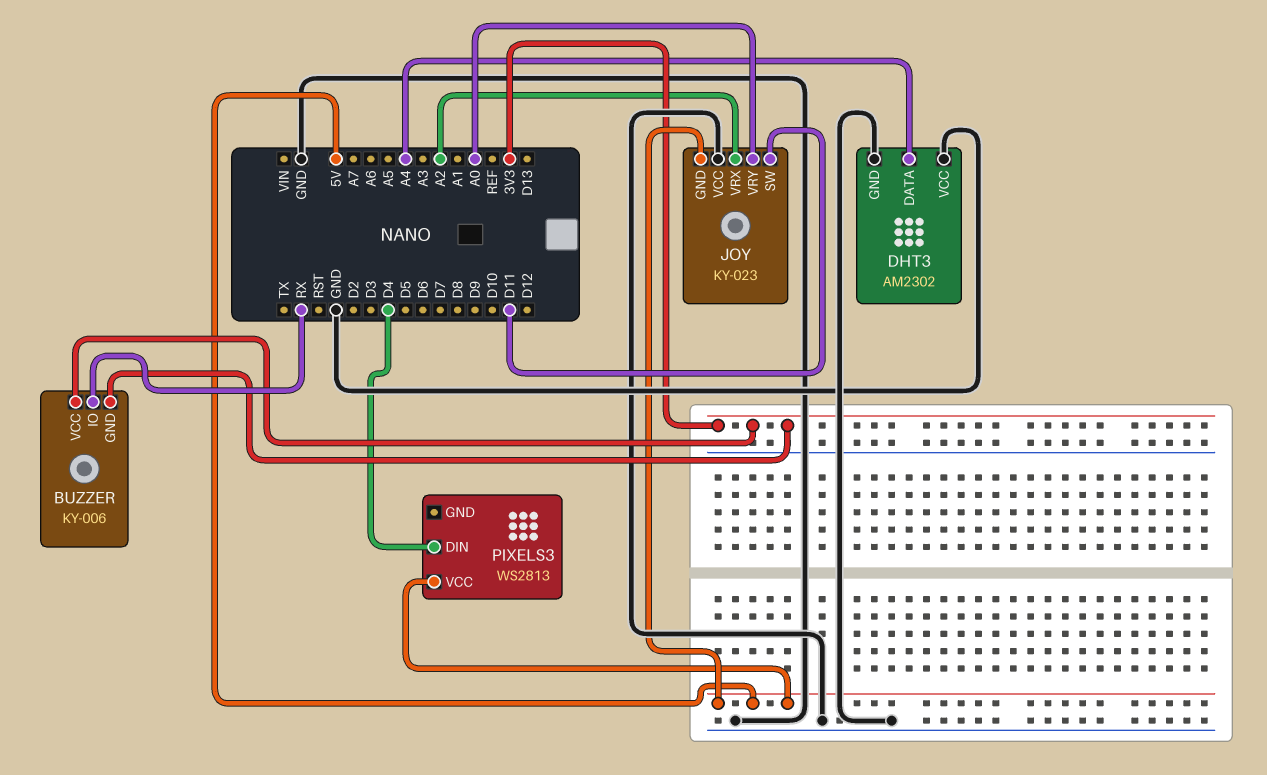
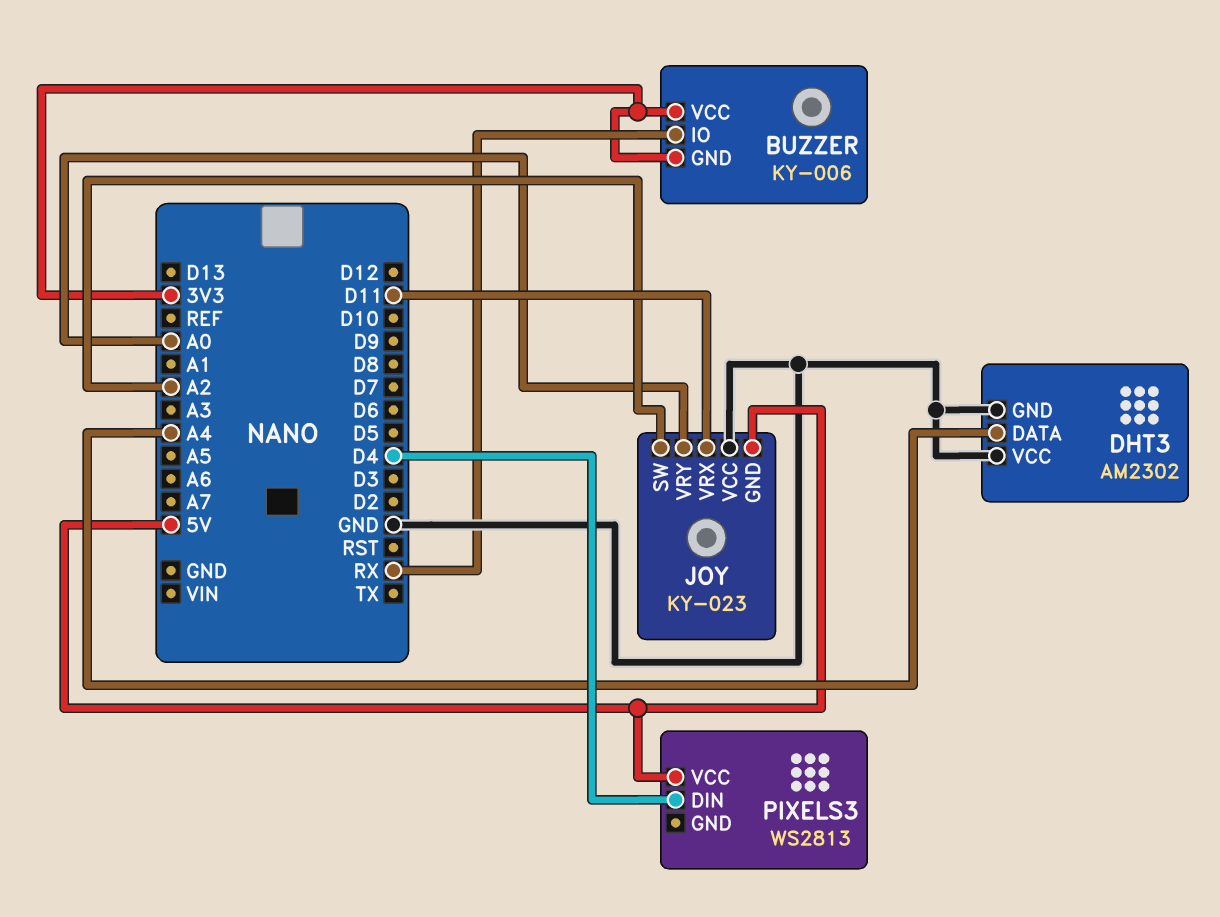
JOY pin SW: D11 -> A2
JOY pin VRX: A2 -> D11

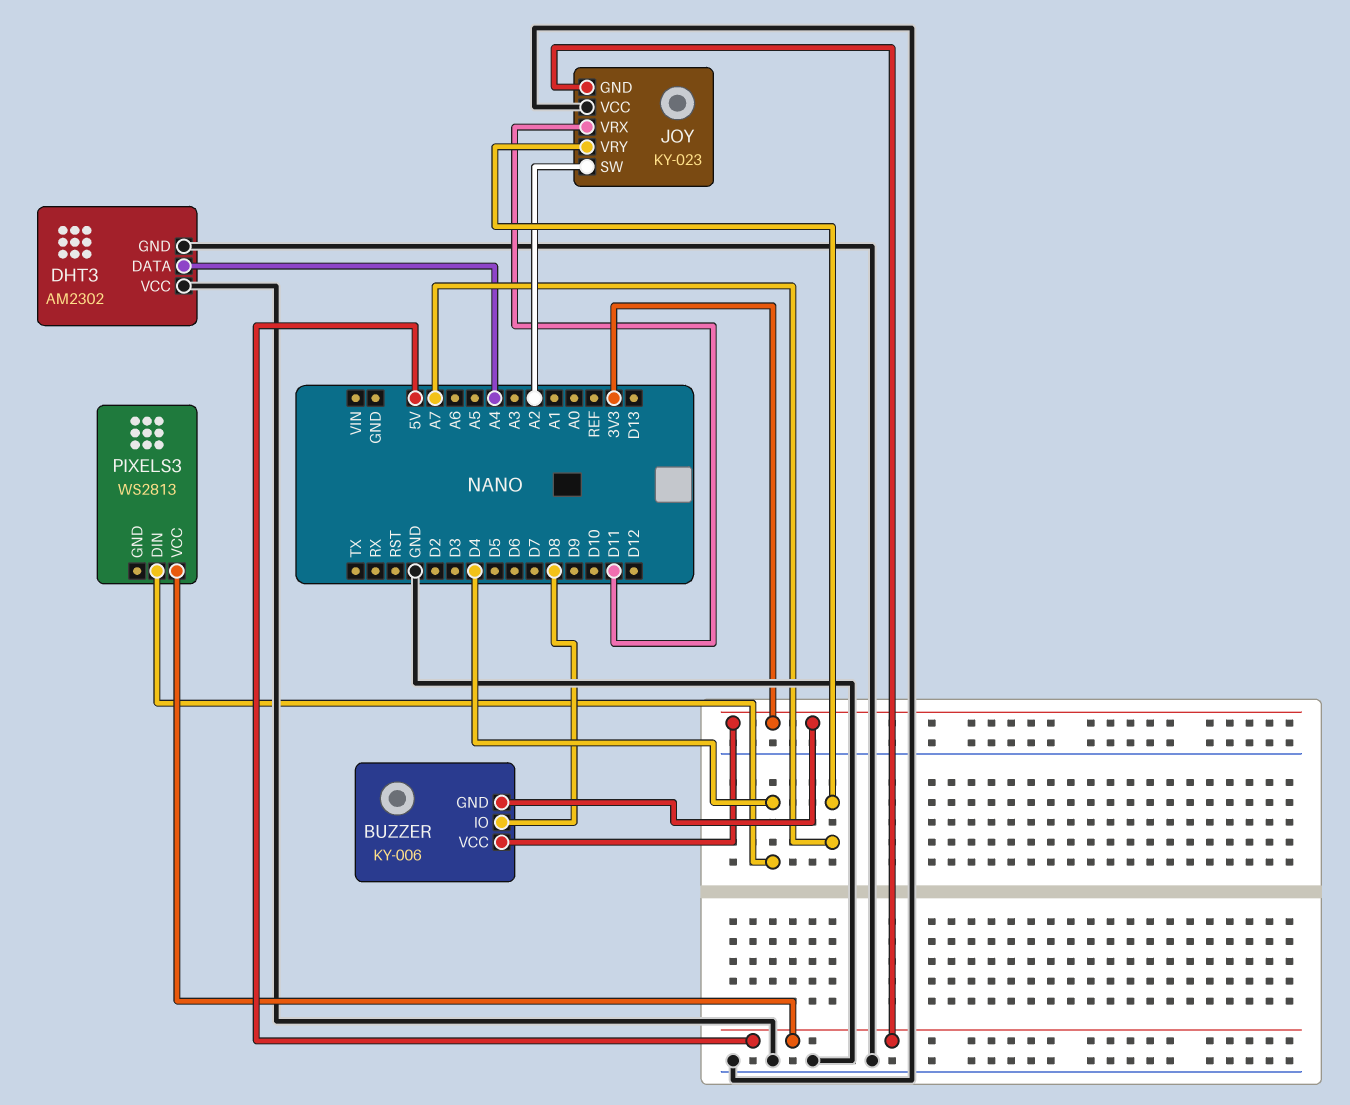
BUZZER pin IO: RX -> D8
JOY pin VRY: A0 -> A7

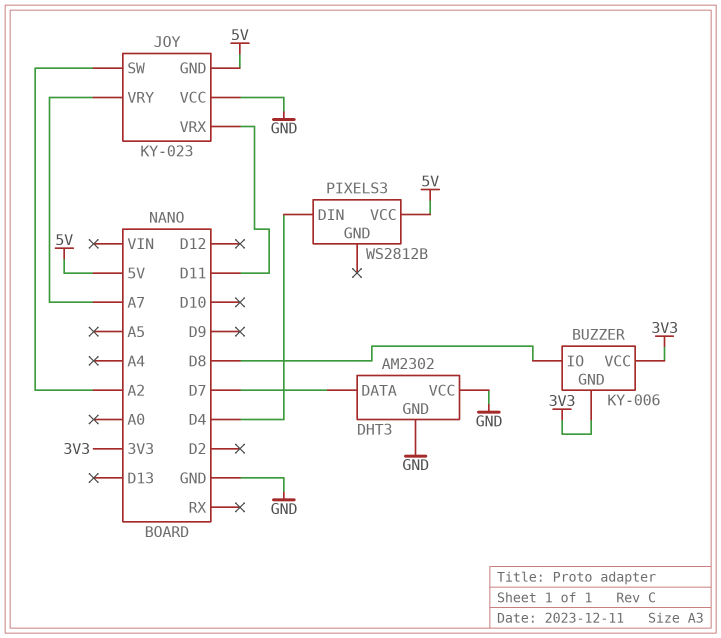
DHT3 pin DATA: A4 -> D7
PIXELS3: WS2813 -> WS2812B

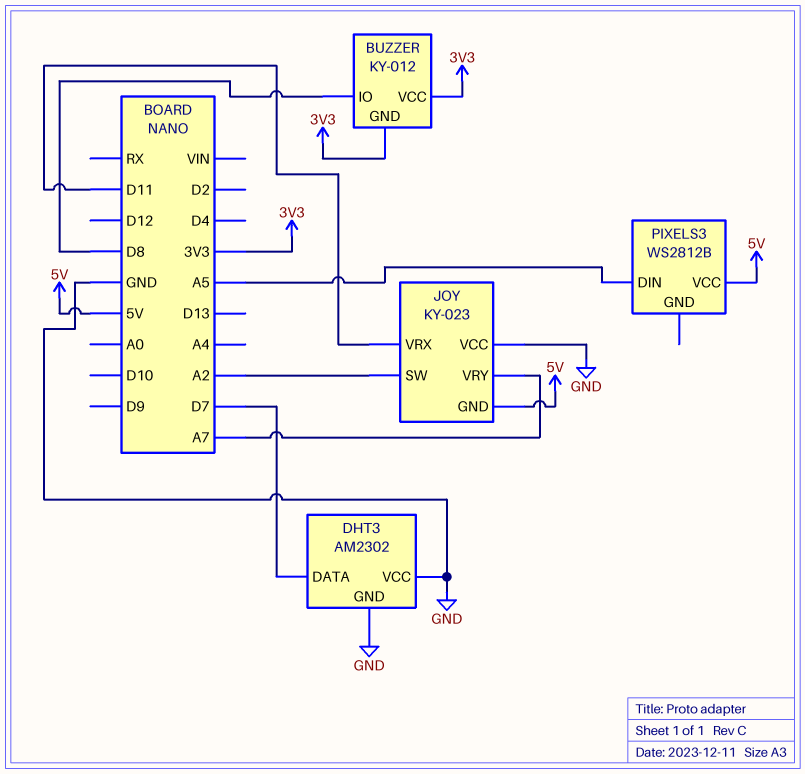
BUZZER: KY-006 -> KY-012
PIXELS3 pin DIN: D4 -> A5

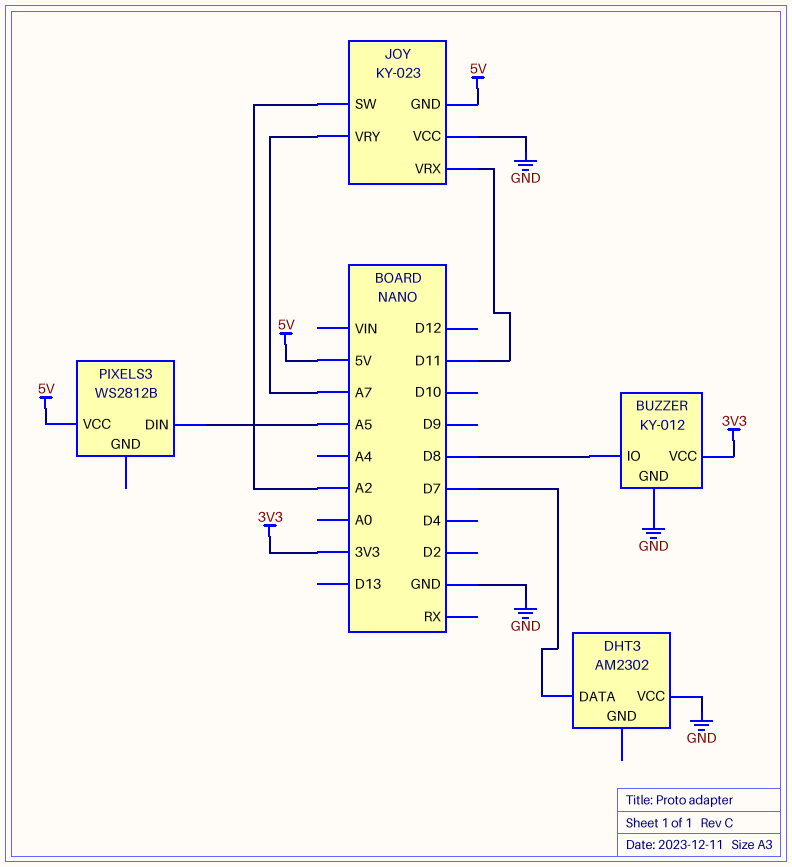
BUZZER pin GND: 3V3 -> GND
DHT3 pin GND: GND -> none

